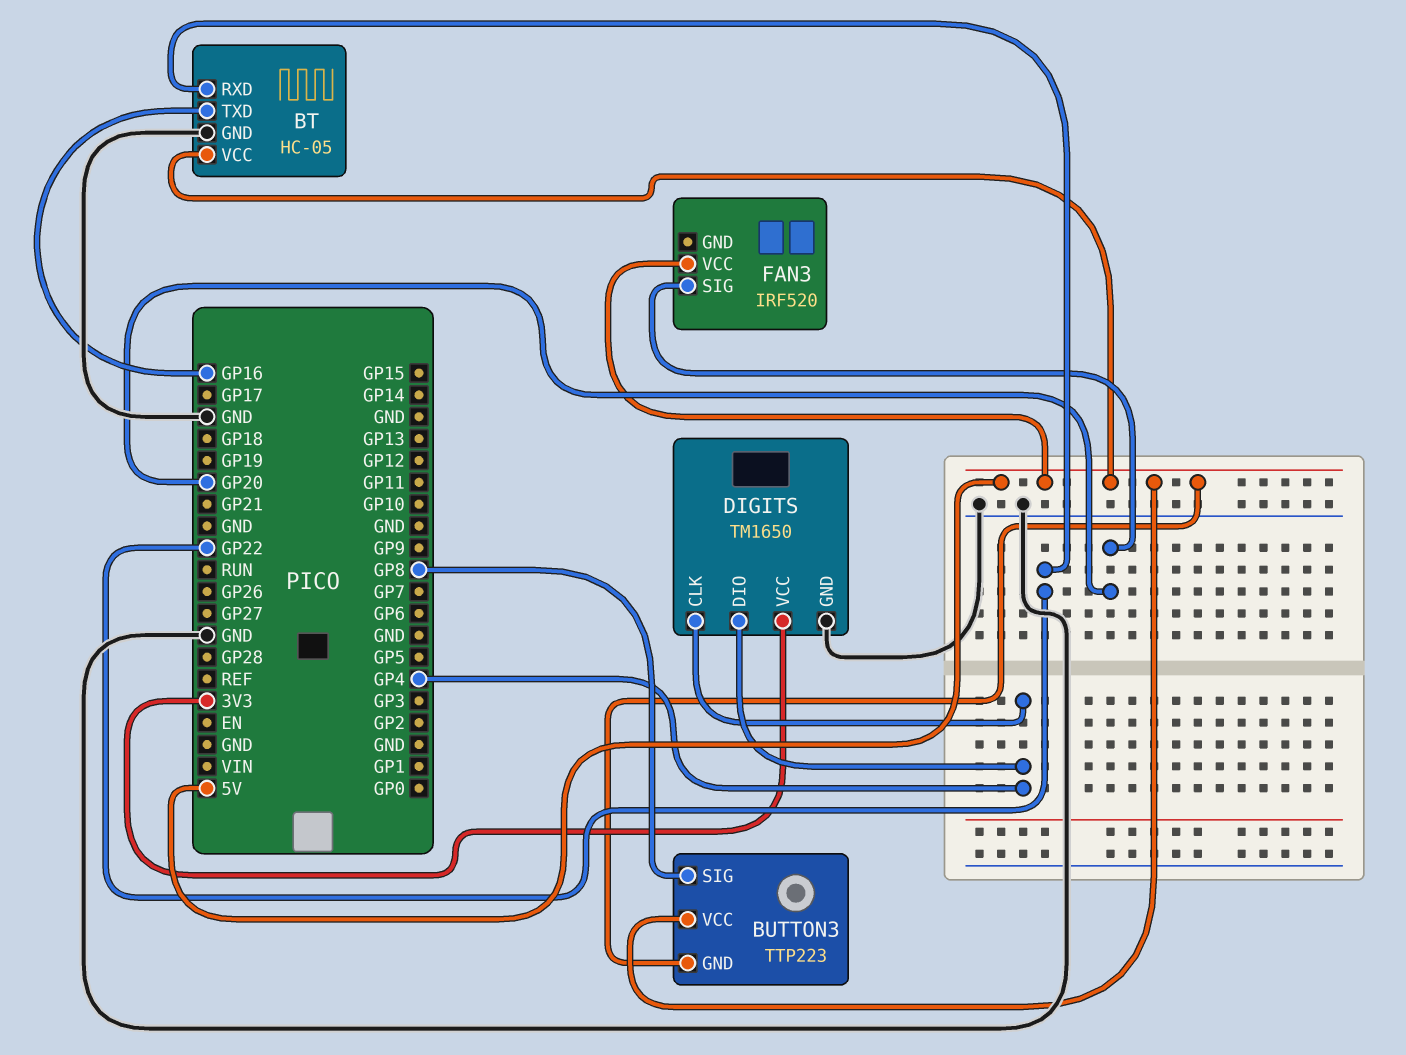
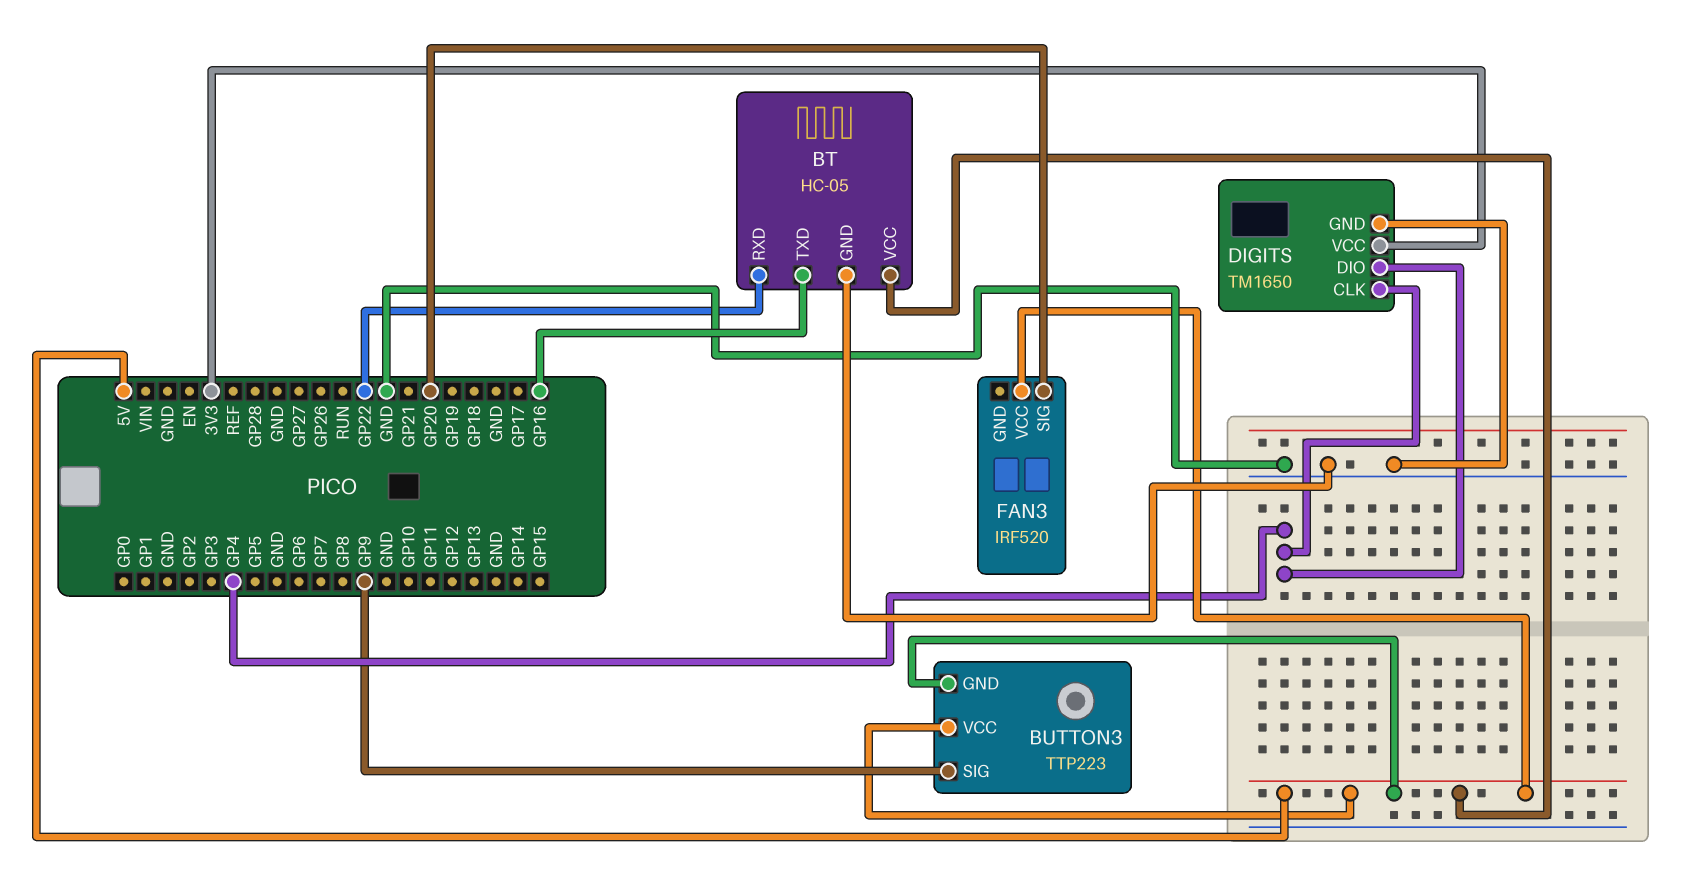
BUTTON3 pin SIG: GP8 -> GP9

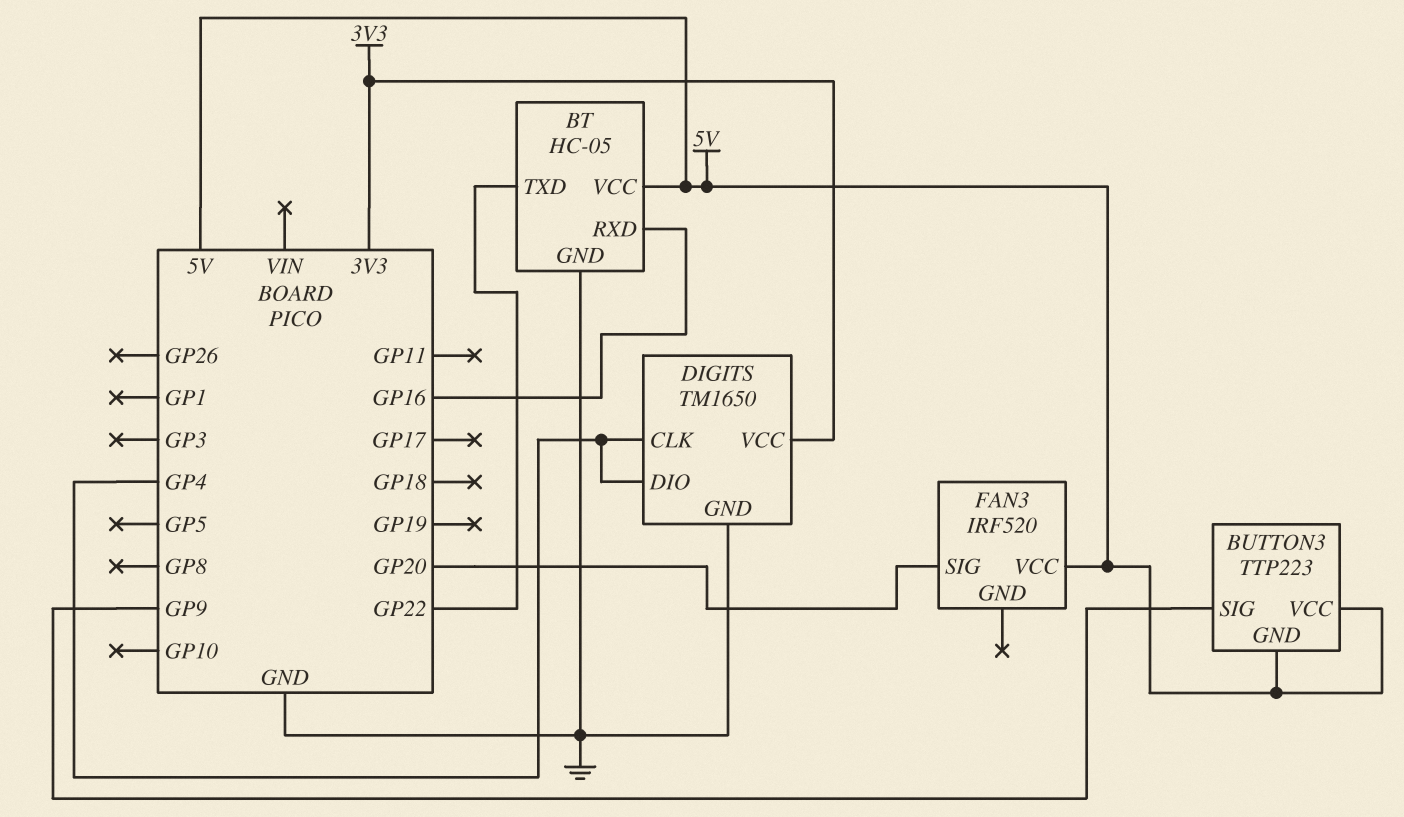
BT pin RXD: GP22 -> GP16
BT pin TXD: GP16 -> GP22

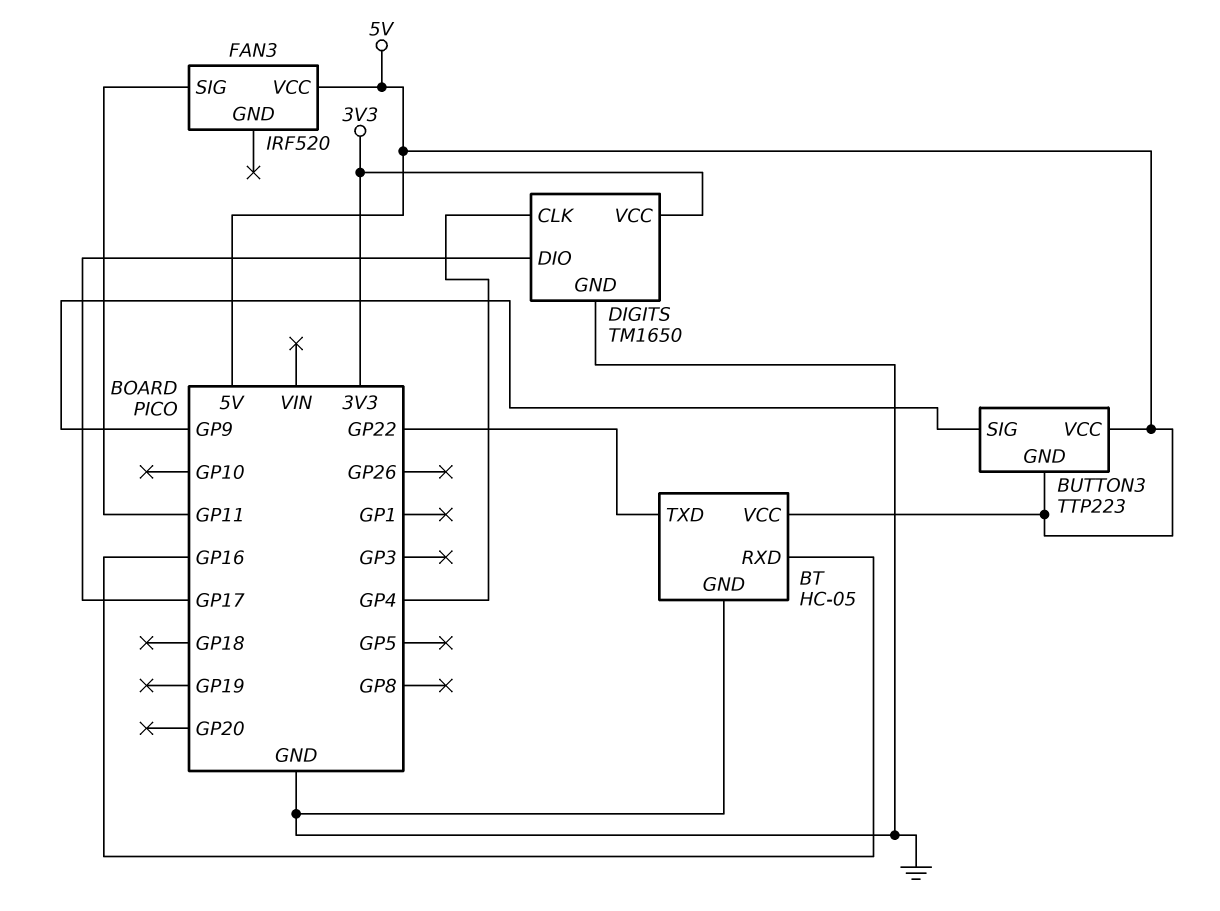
DIGITS pin DIO: GP4 -> GP17
FAN3 pin SIG: GP20 -> GP11

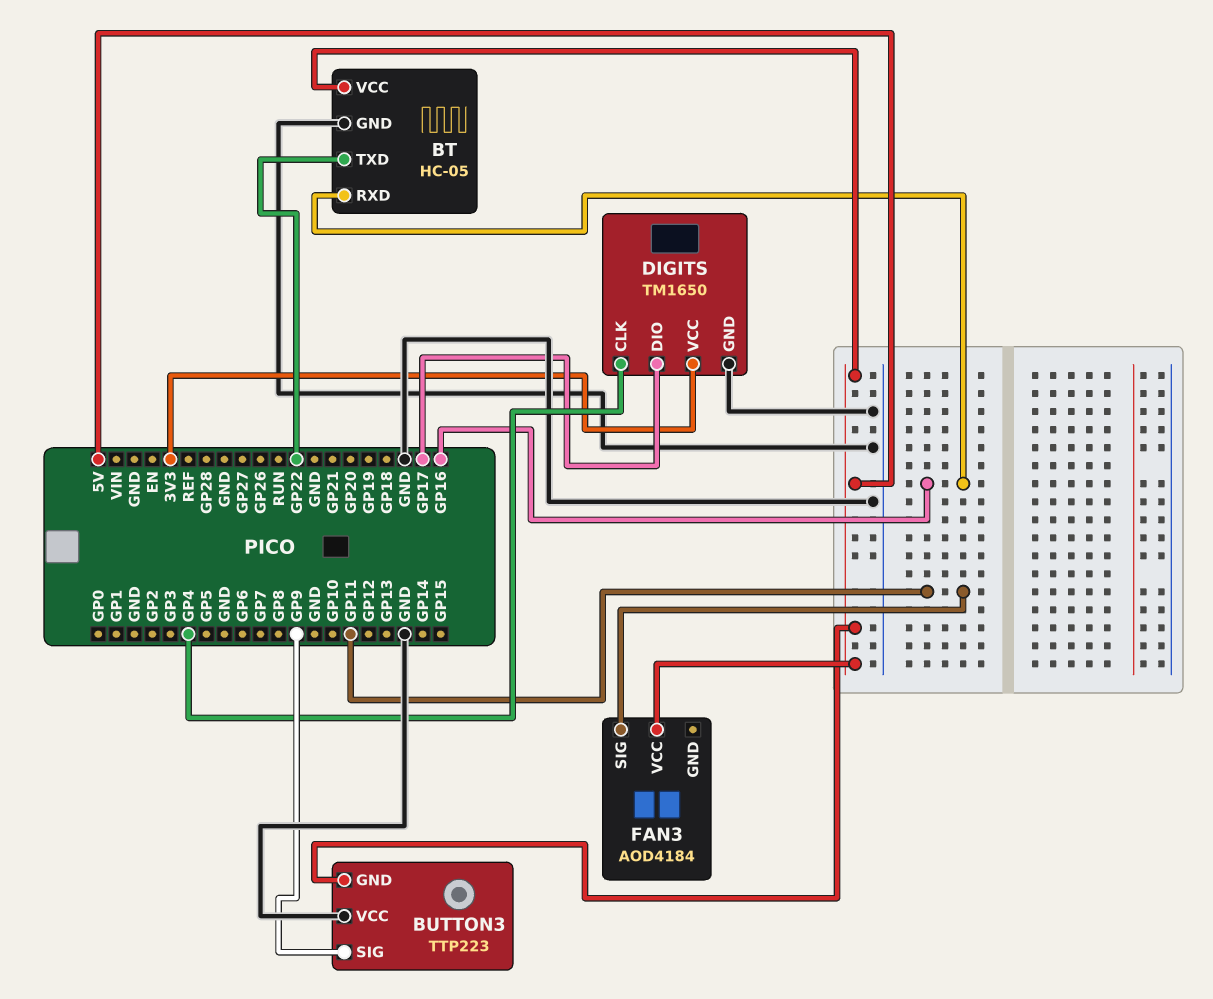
BUTTON3 pin VCC: 5V -> GND
FAN3: IRF520 -> AOD4184

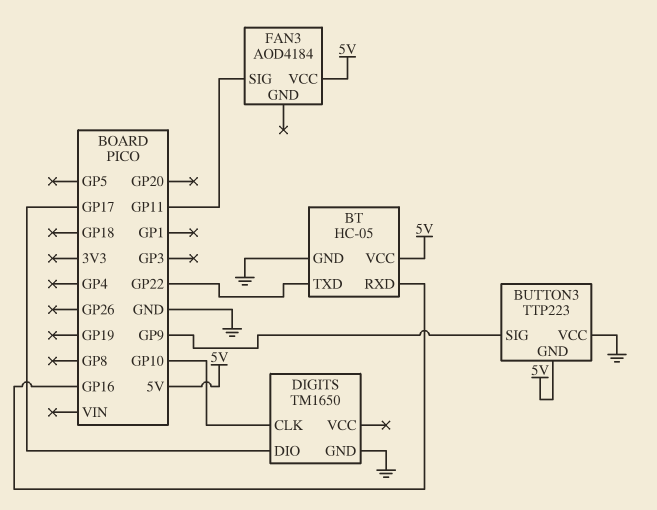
DIGITS pin CLK: GP4 -> GP10
DIGITS pin VCC: 3V3 -> none

